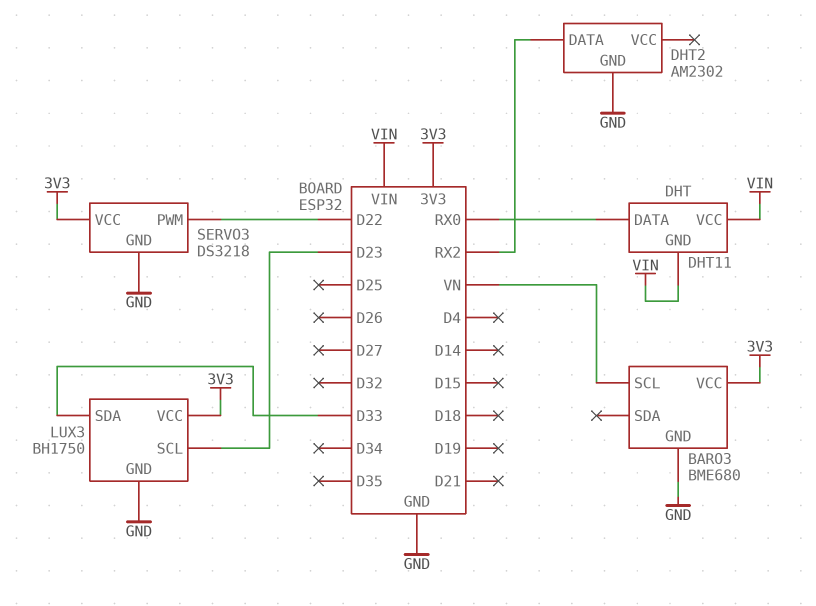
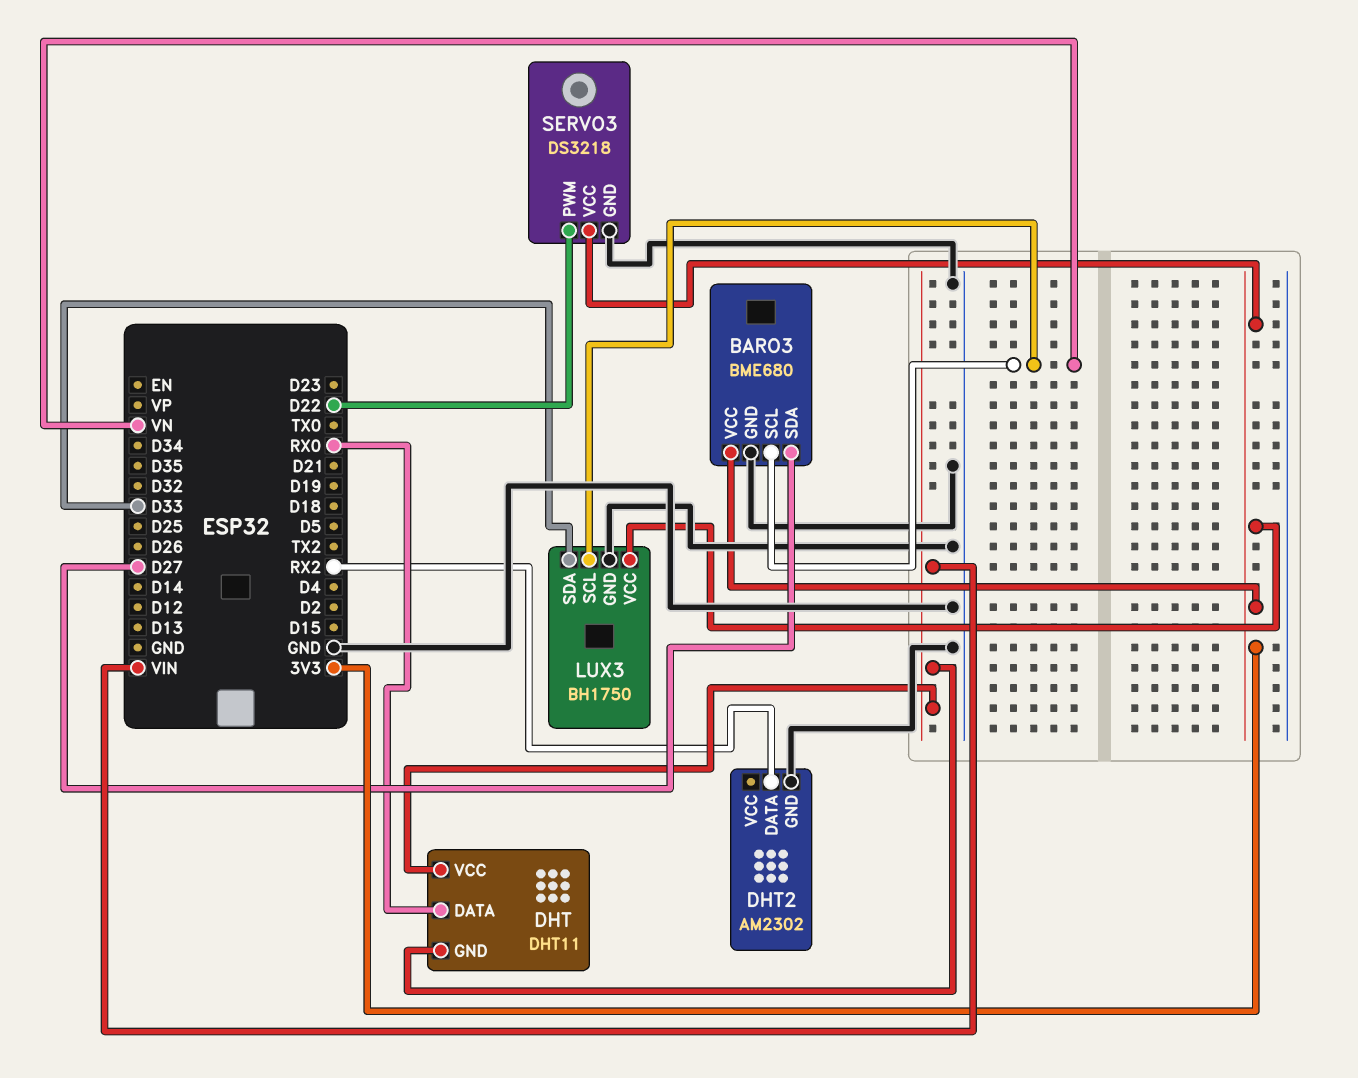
BARO3 pin SDA: none -> D27
LUX3 pin SCL: D23 -> VN

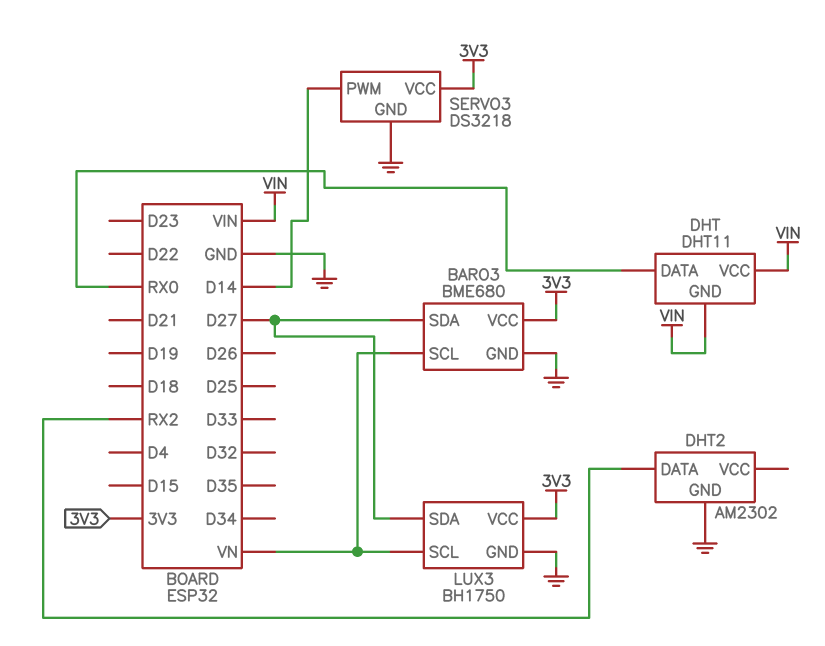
LUX3 pin SDA: D33 -> D27
SERVO3 pin PWM: D22 -> D14

